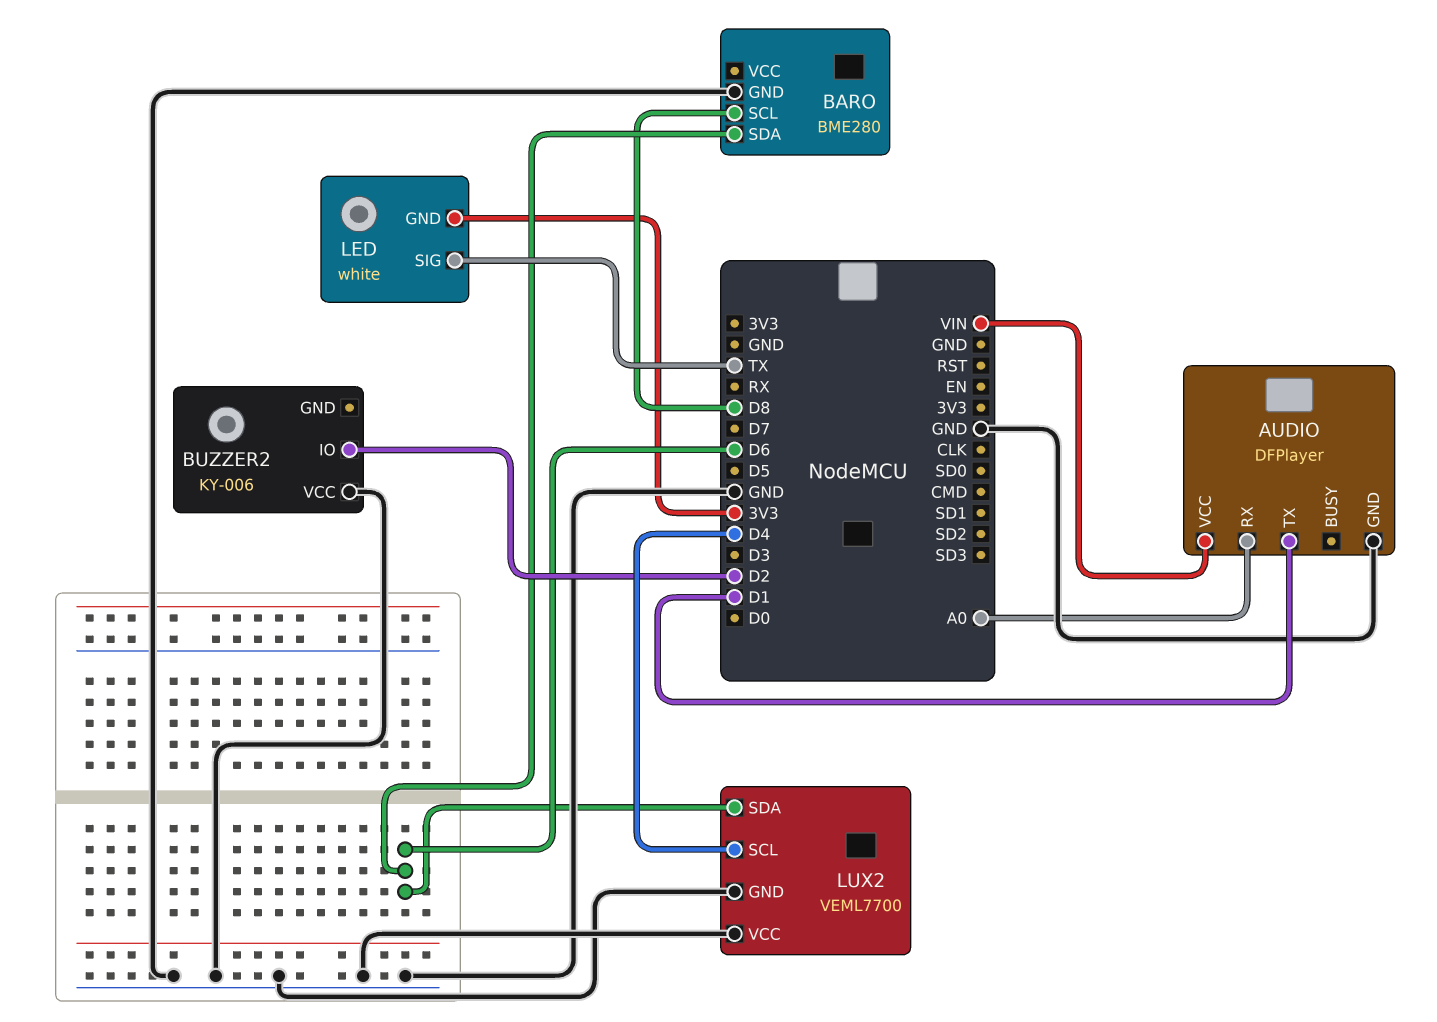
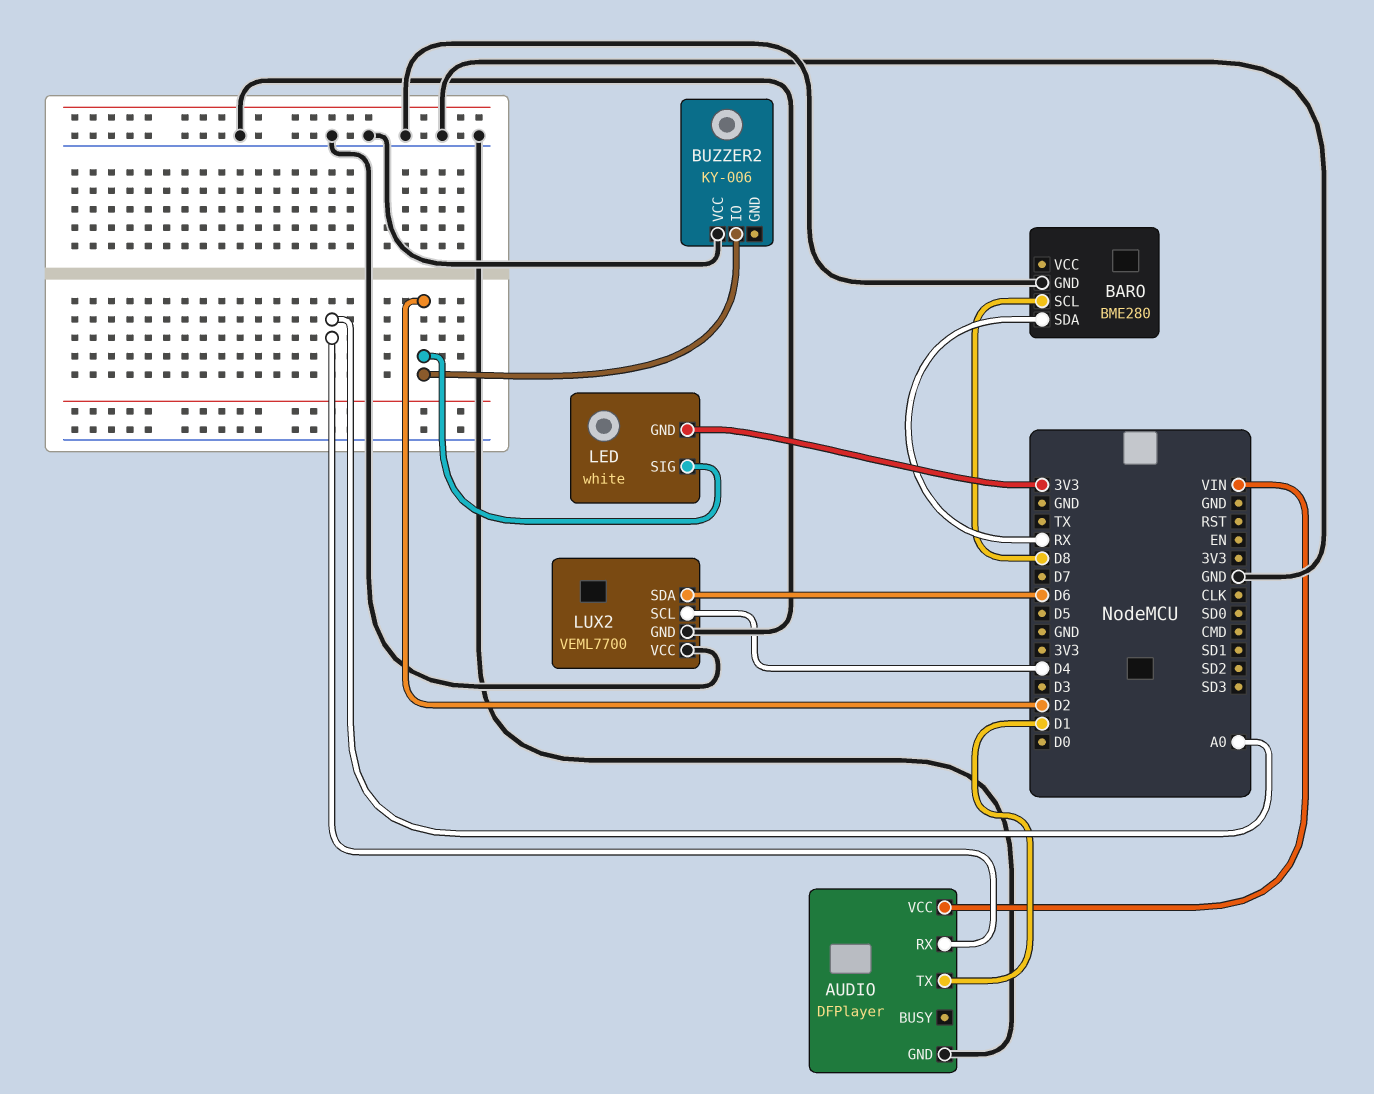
BARO pin SDA: D6 -> RX
LED pin SIG: TX -> D2

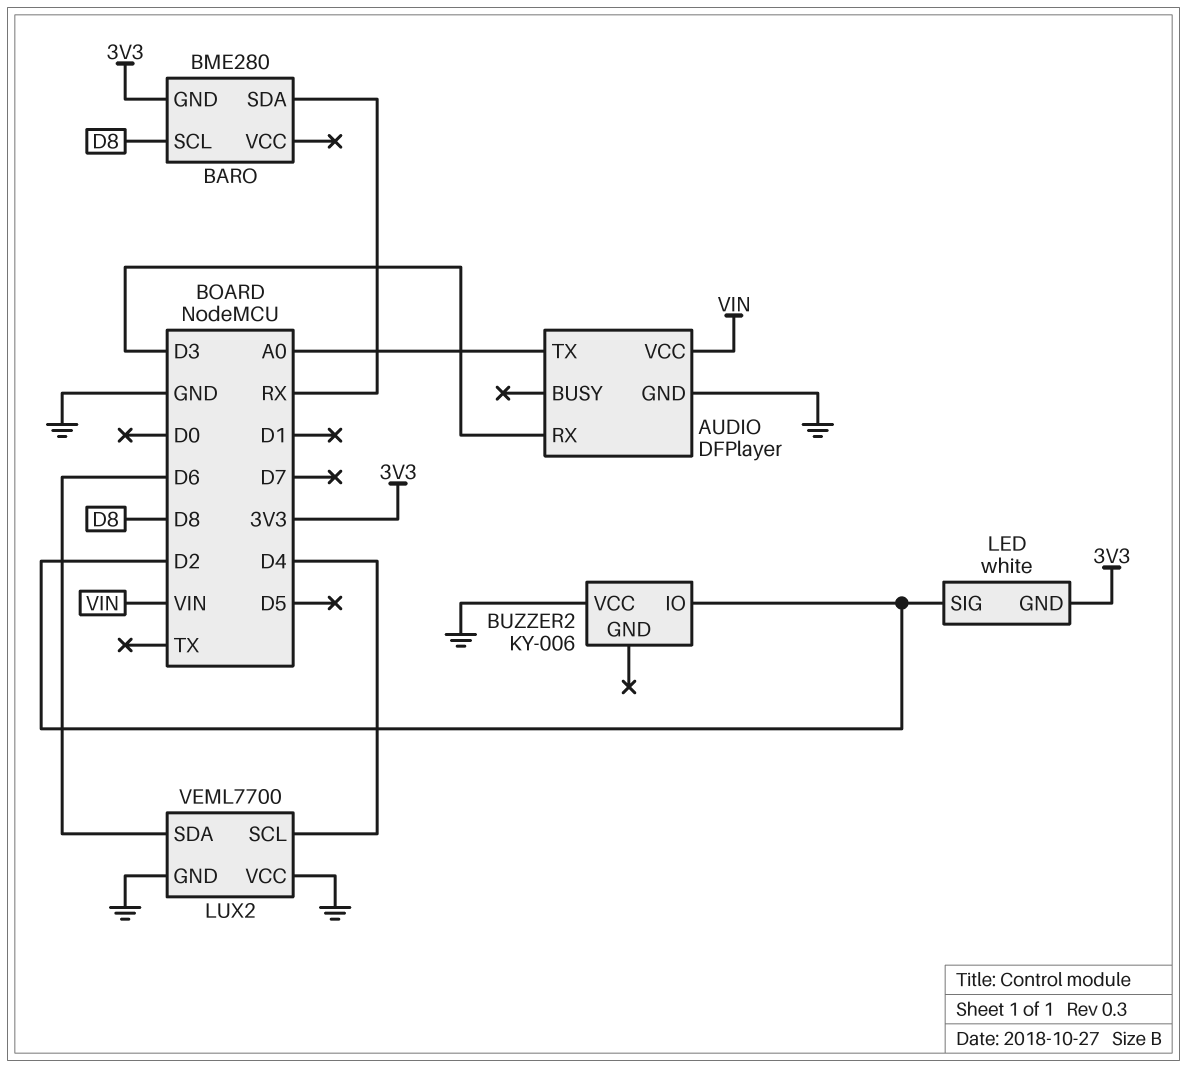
AUDIO pin RX: A0 -> D3
AUDIO pin TX: D1 -> A0
BARO pin GND: GND -> 3V3

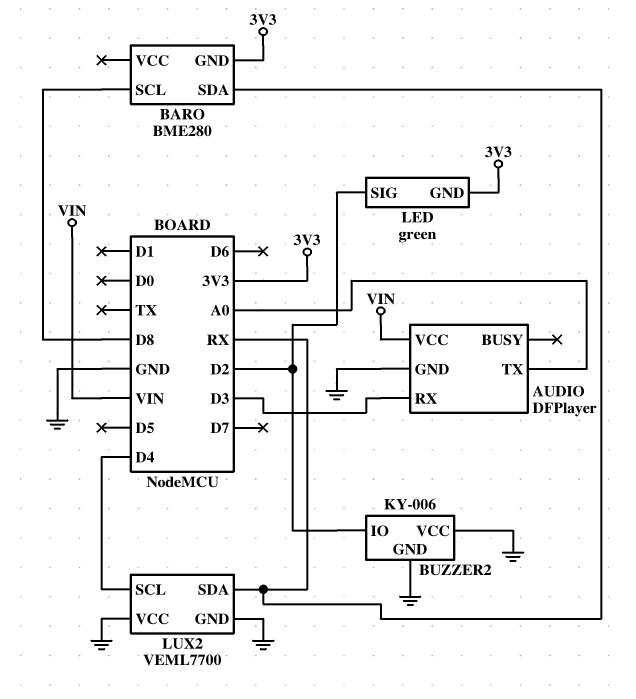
BUZZER2 pin GND: none -> GND
LED: white -> green
LUX2 pin SDA: D6 -> RX

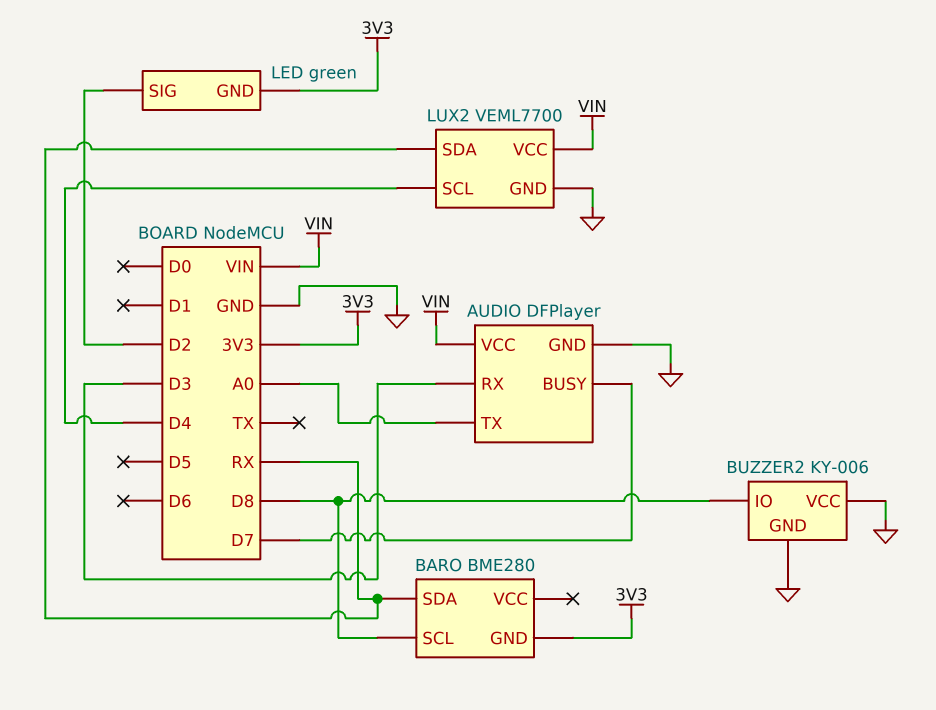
AUDIO pin BUSY: none -> D7
BUZZER2 pin IO: D2 -> D8
LUX2 pin VCC: GND -> VIN

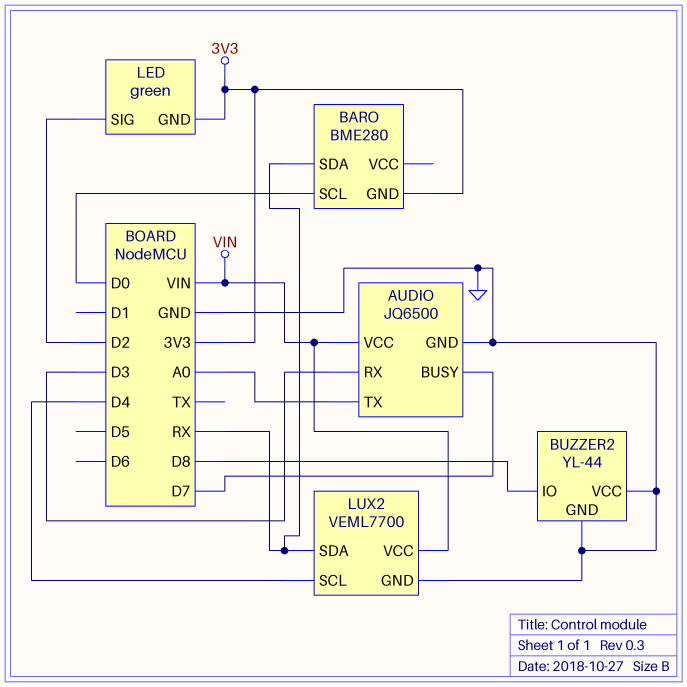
AUDIO: DFPlayer -> JQ6500
BARO pin SCL: D8 -> D0
BUZZER2: KY-006 -> YL-44

